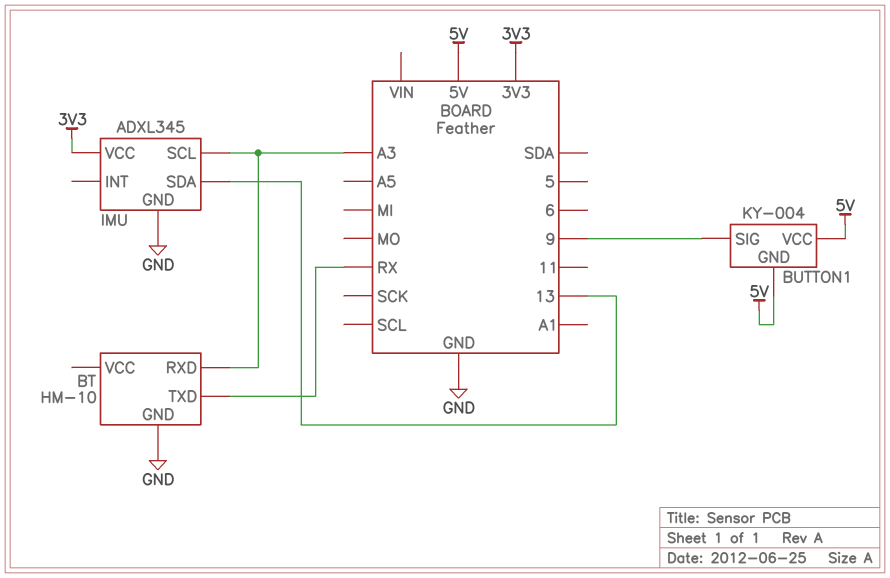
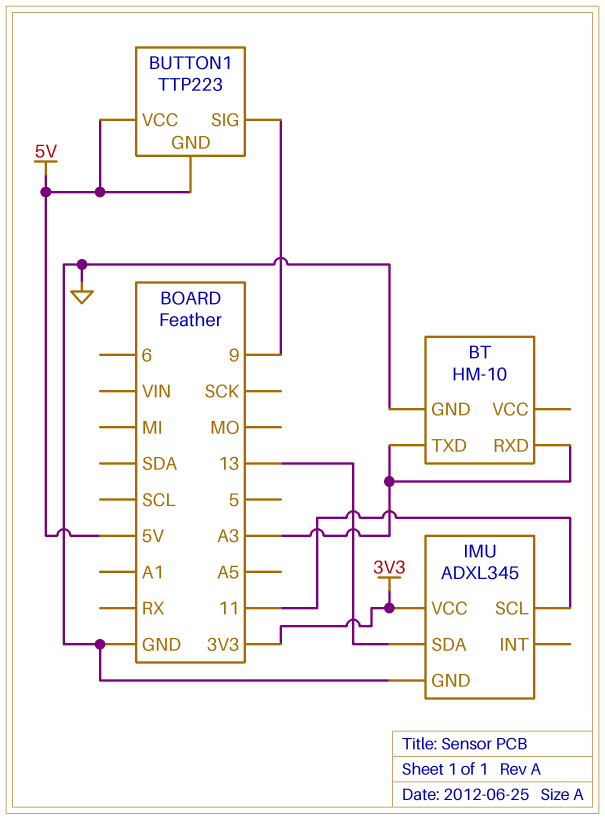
BT pin TXD: RX -> A3
BUTTON1: KY-004 -> TTP223
IMU pin SCL: A3 -> 11

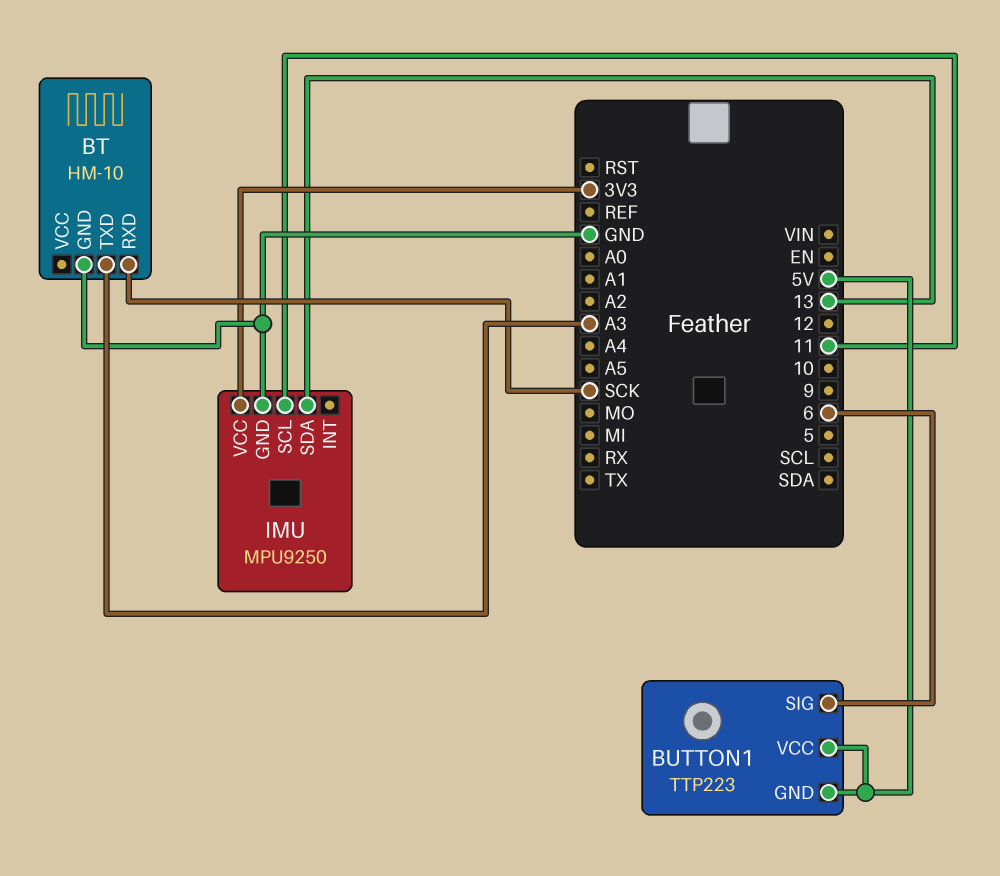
BT pin RXD: A3 -> SCK
BUTTON1 pin SIG: 9 -> 6
IMU: ADXL345 -> MPU9250

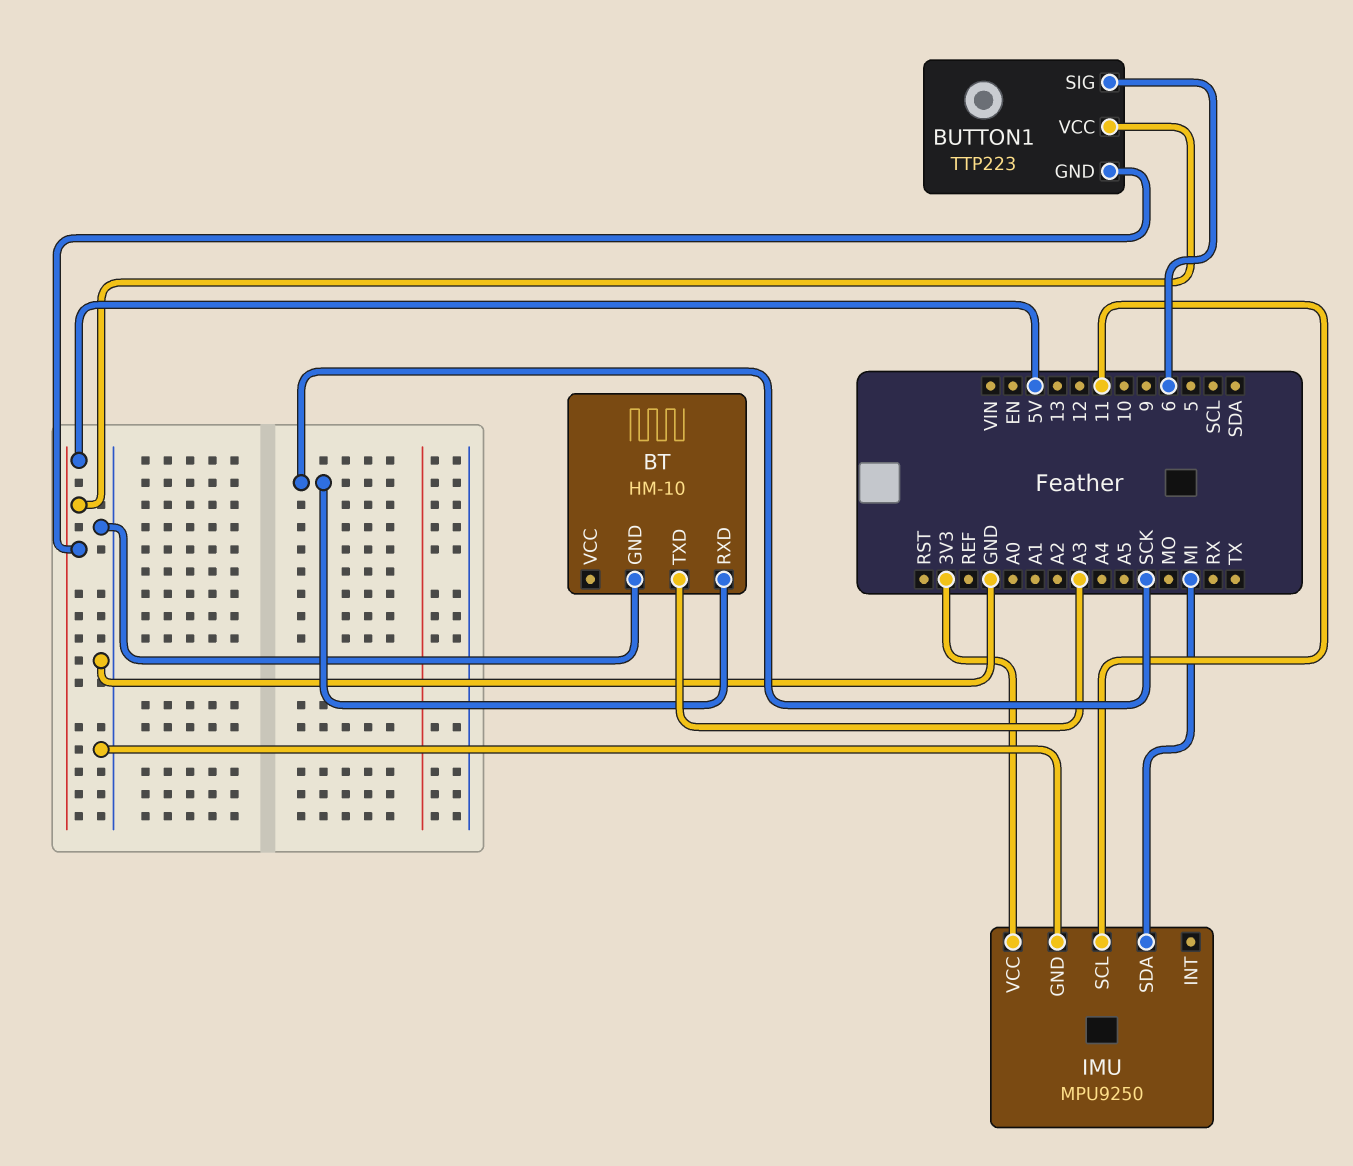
IMU pin SDA: 13 -> MI

